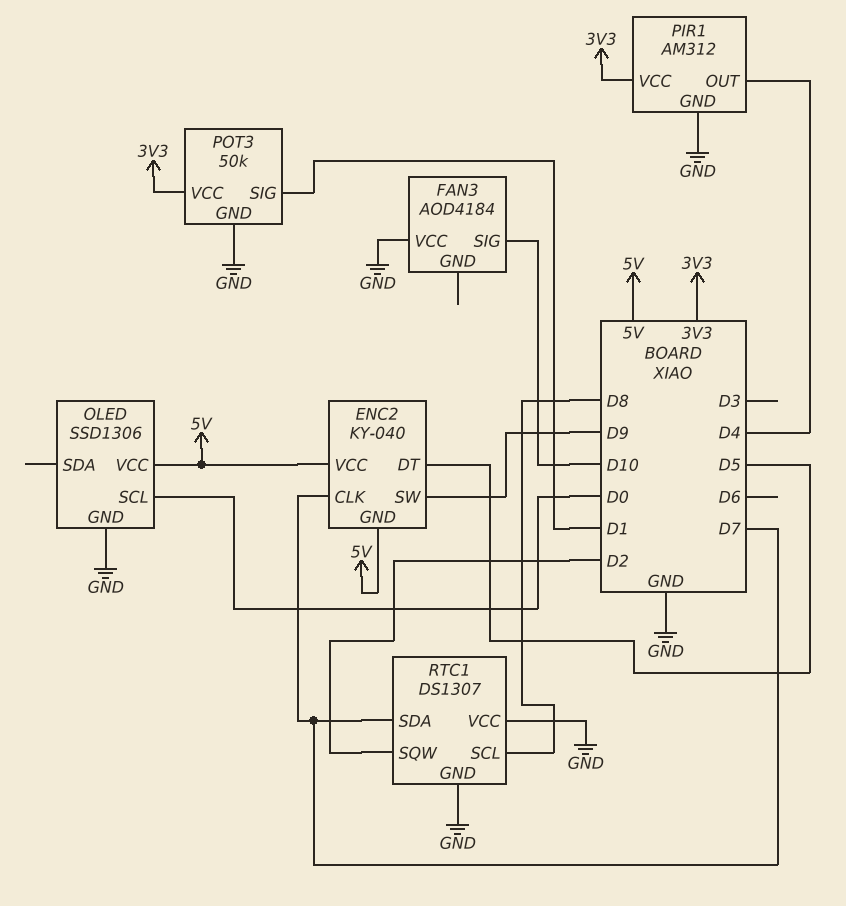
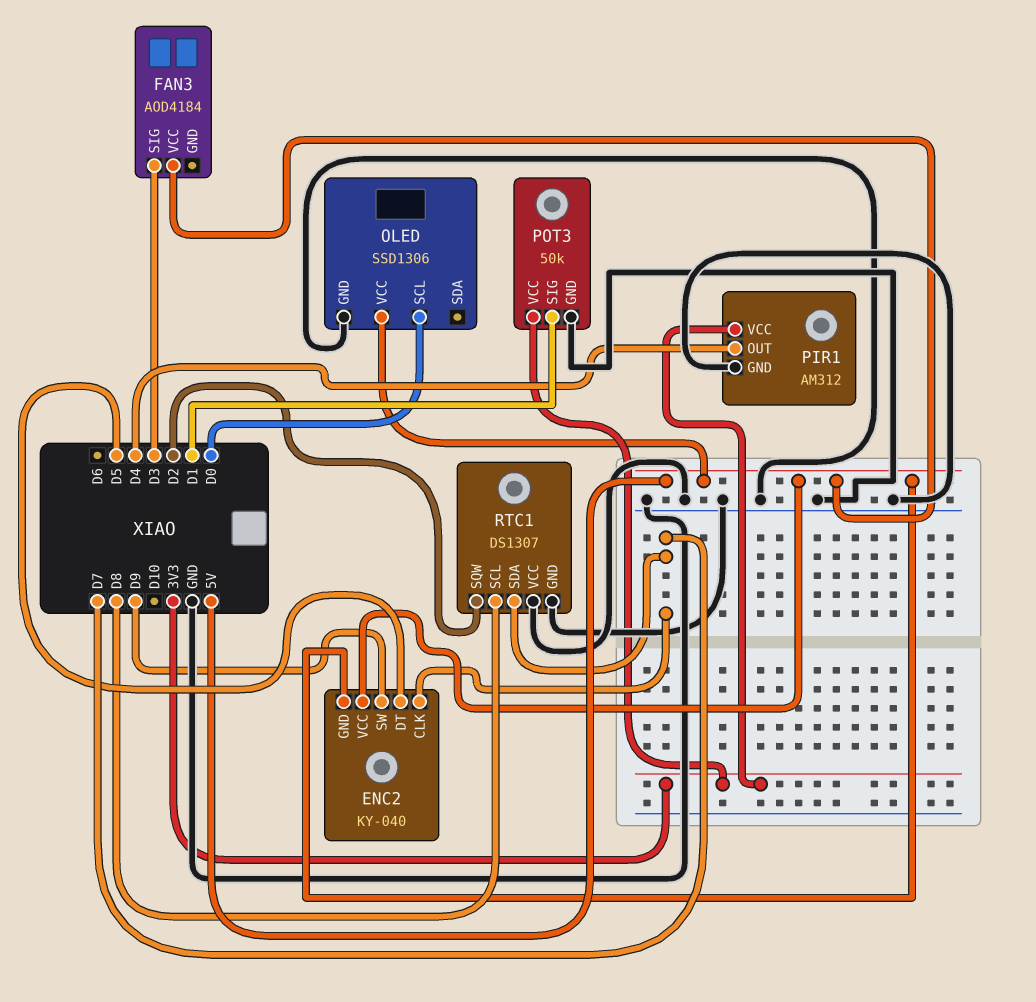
FAN3 pin SIG: D10 -> D3
FAN3 pin VCC: GND -> 5V

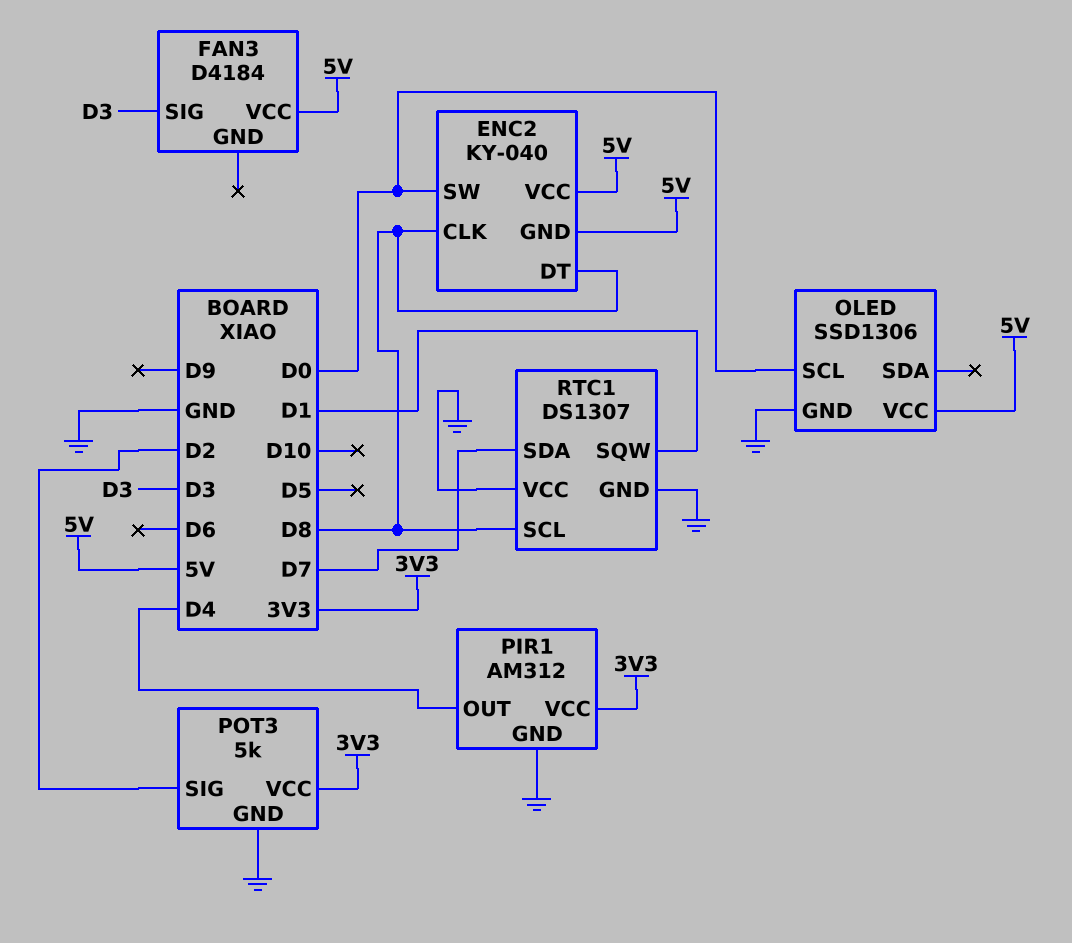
ENC2 pin CLK: D7 -> D8
ENC2 pin DT: D5 -> D8
ENC2 pin SW: D9 -> D0
FAN3: AOD4184 -> D4184
POT3: 50k -> 5k
POT3 pin SIG: D1 -> D2
RTC1 pin SQW: D2 -> D1

